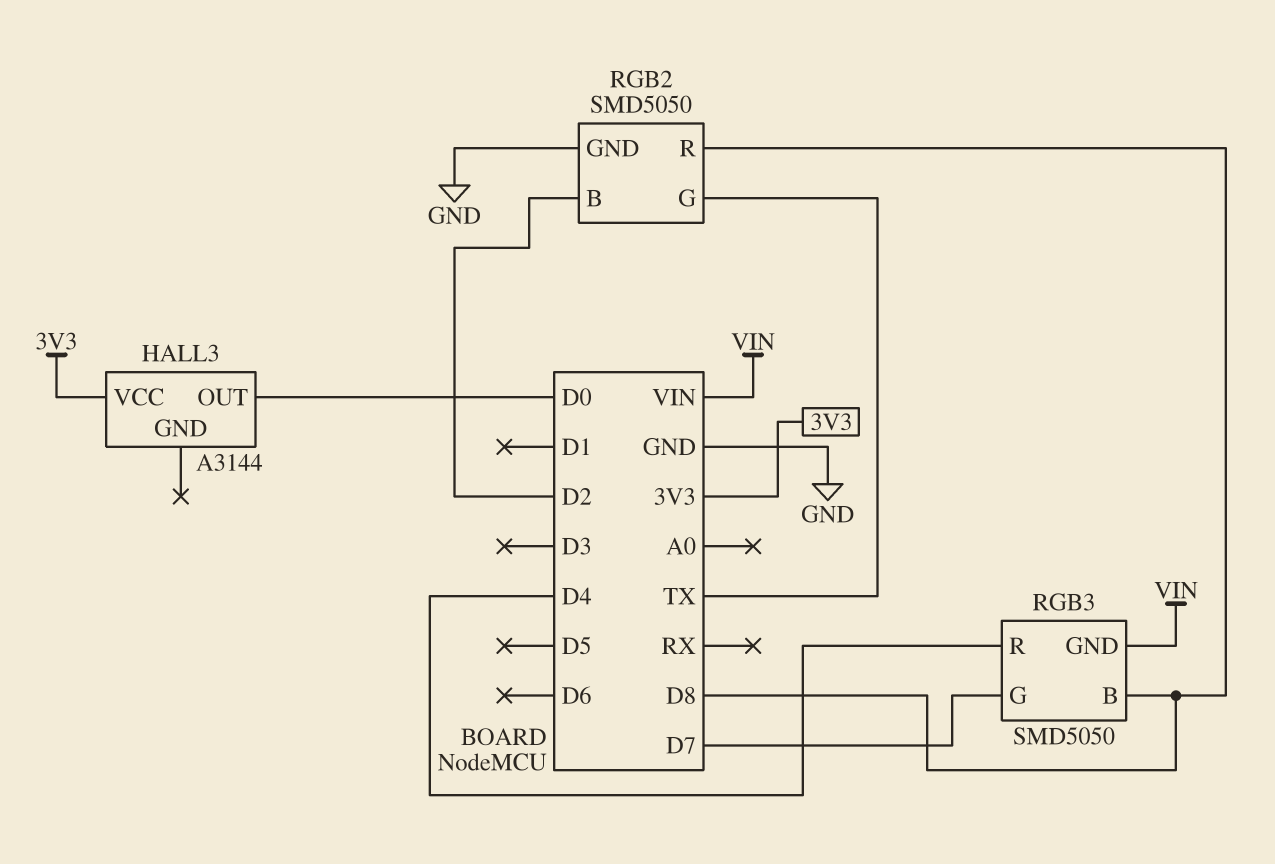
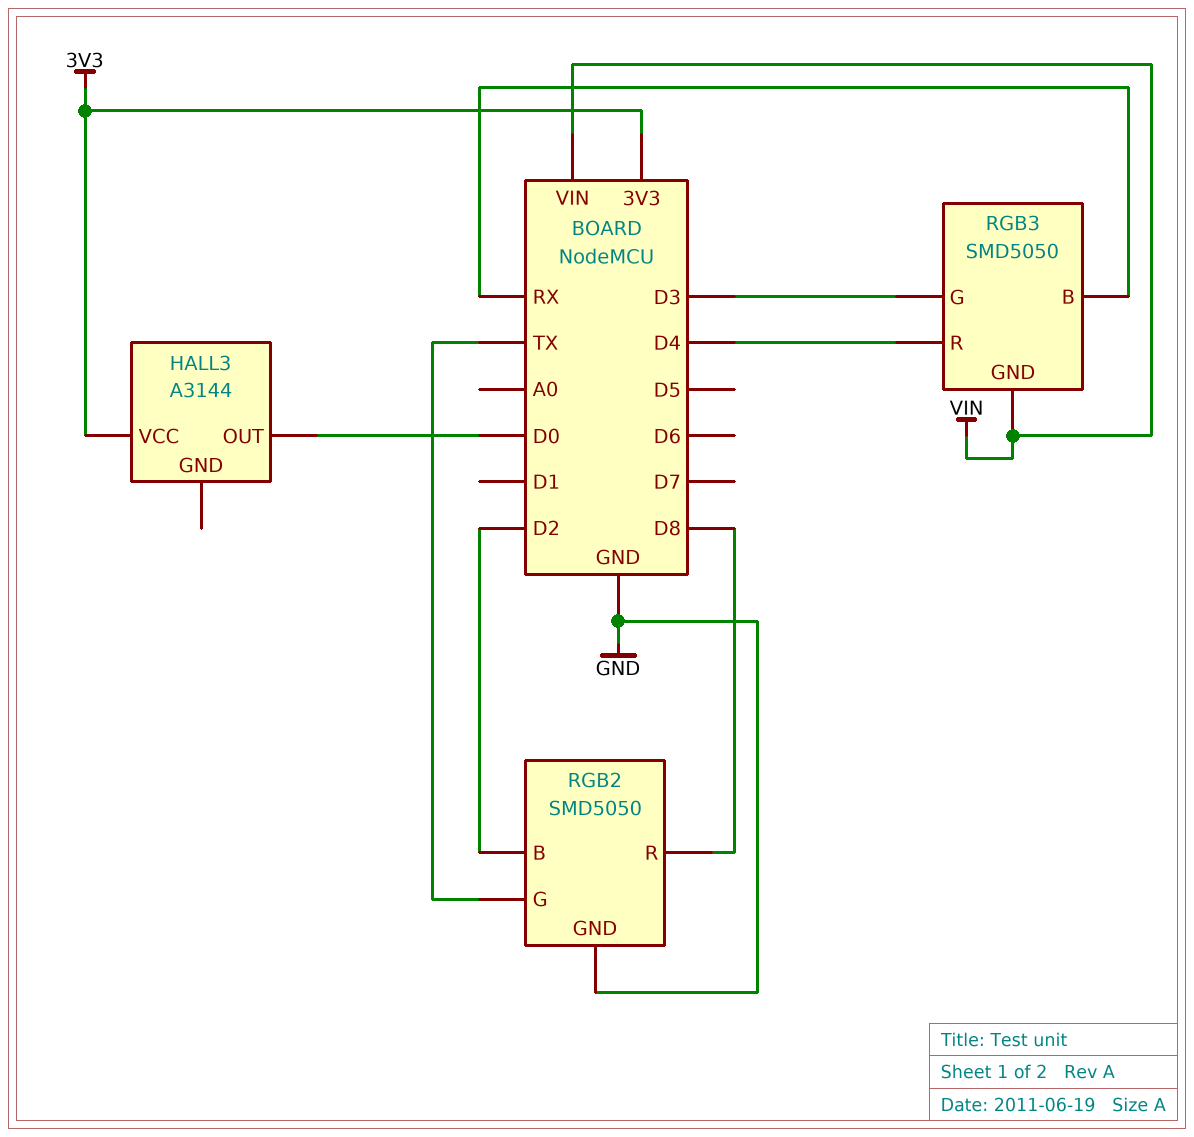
RGB3 pin B: D8 -> RX
RGB3 pin G: D7 -> D3

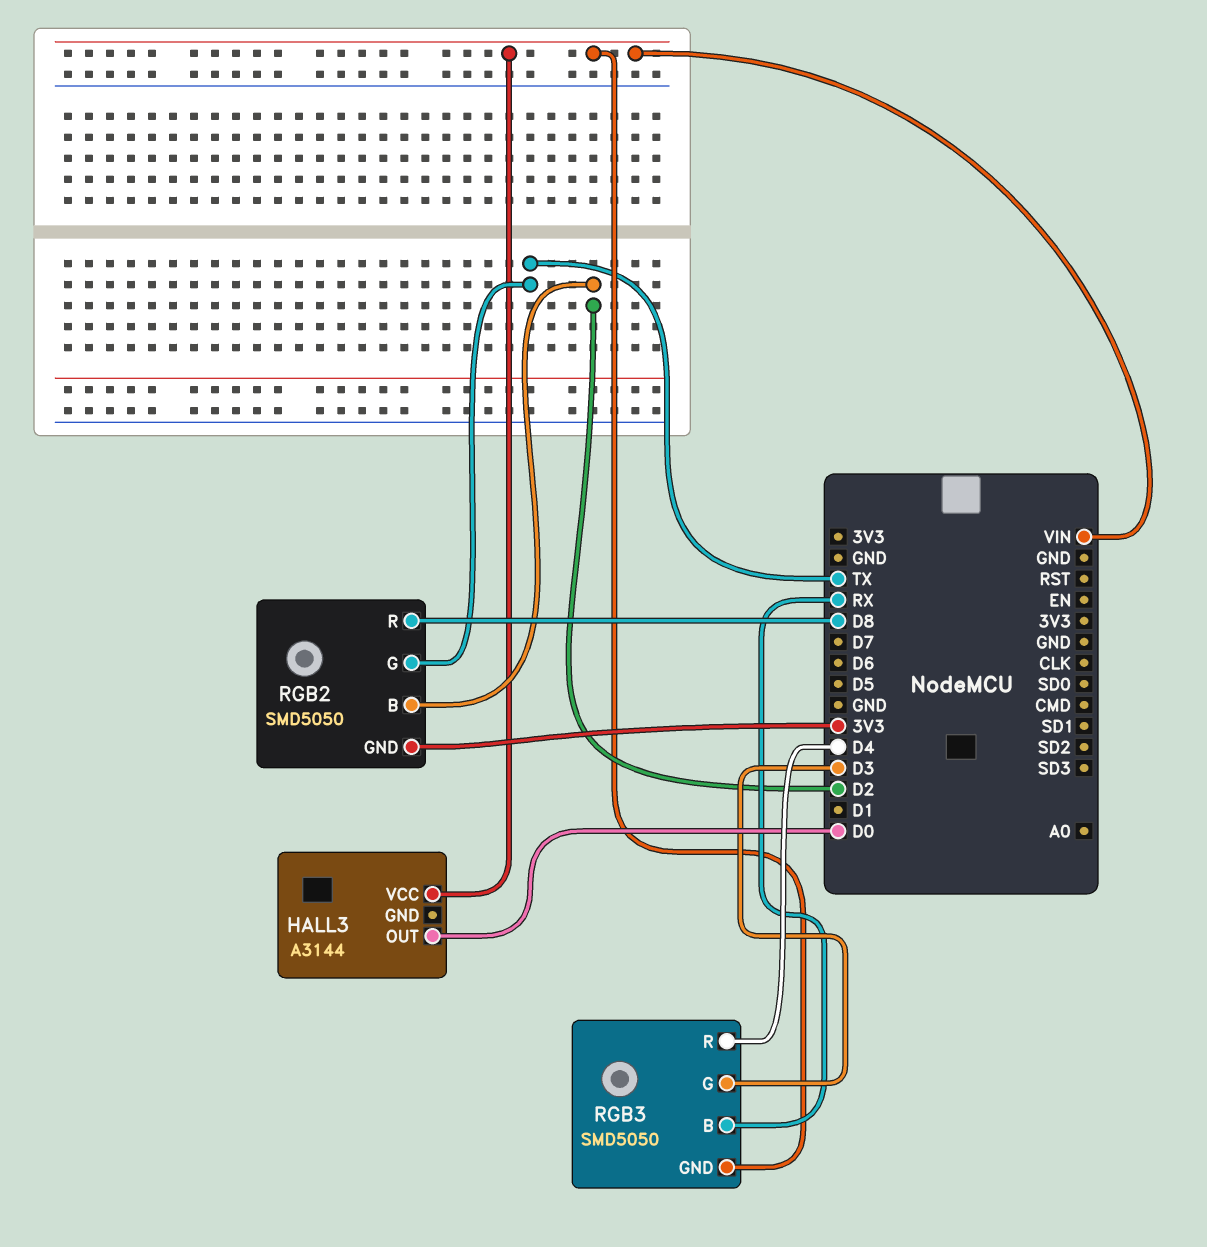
HALL3 pin VCC: 3V3 -> VIN
RGB2 pin GND: GND -> 3V3

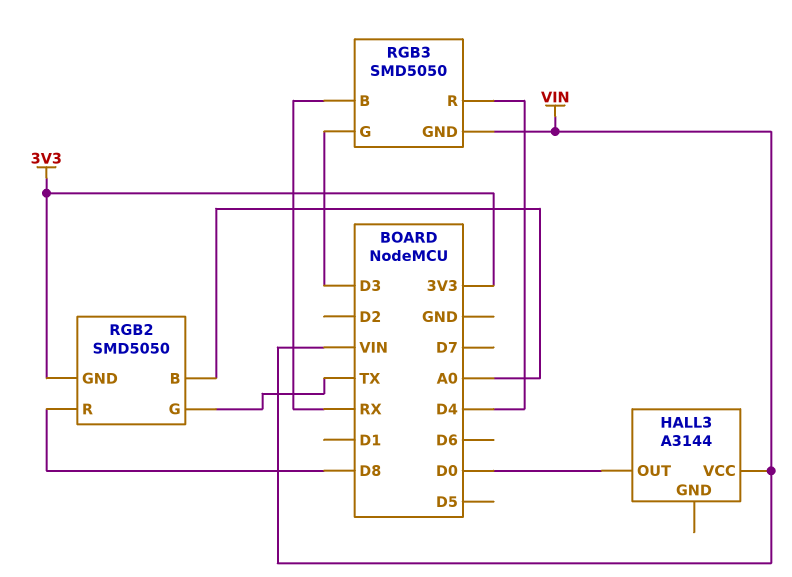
RGB2 pin B: D2 -> A0

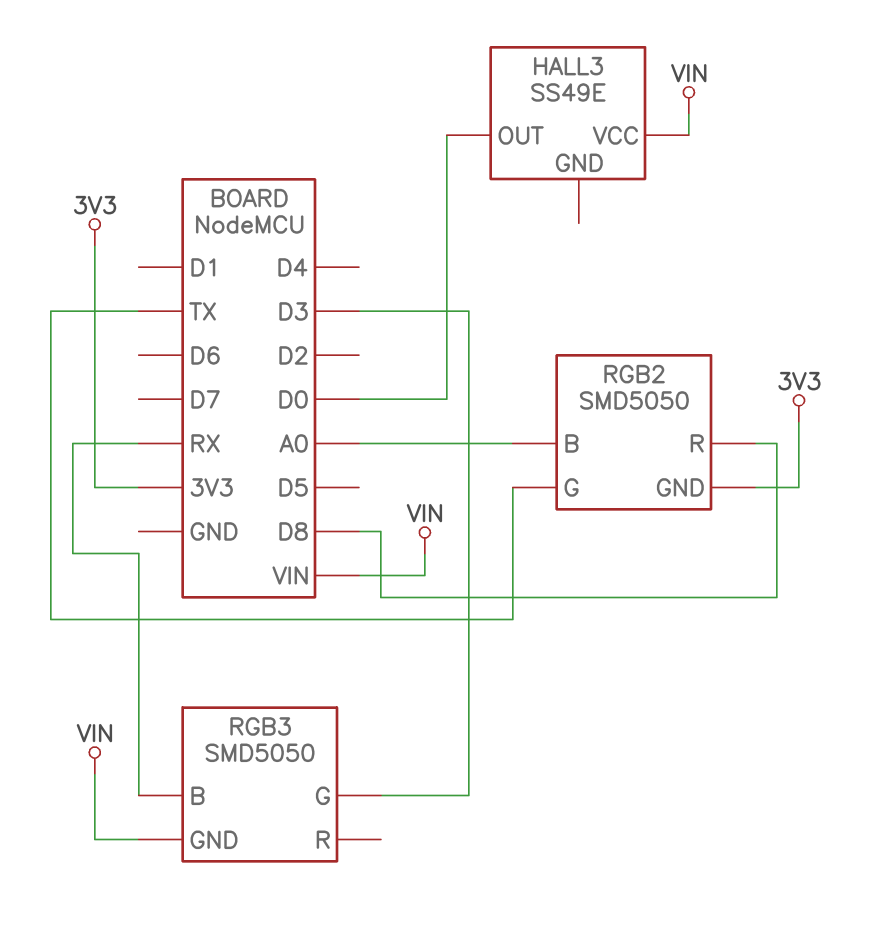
HALL3: A3144 -> SS49E
RGB3 pin R: D4 -> none

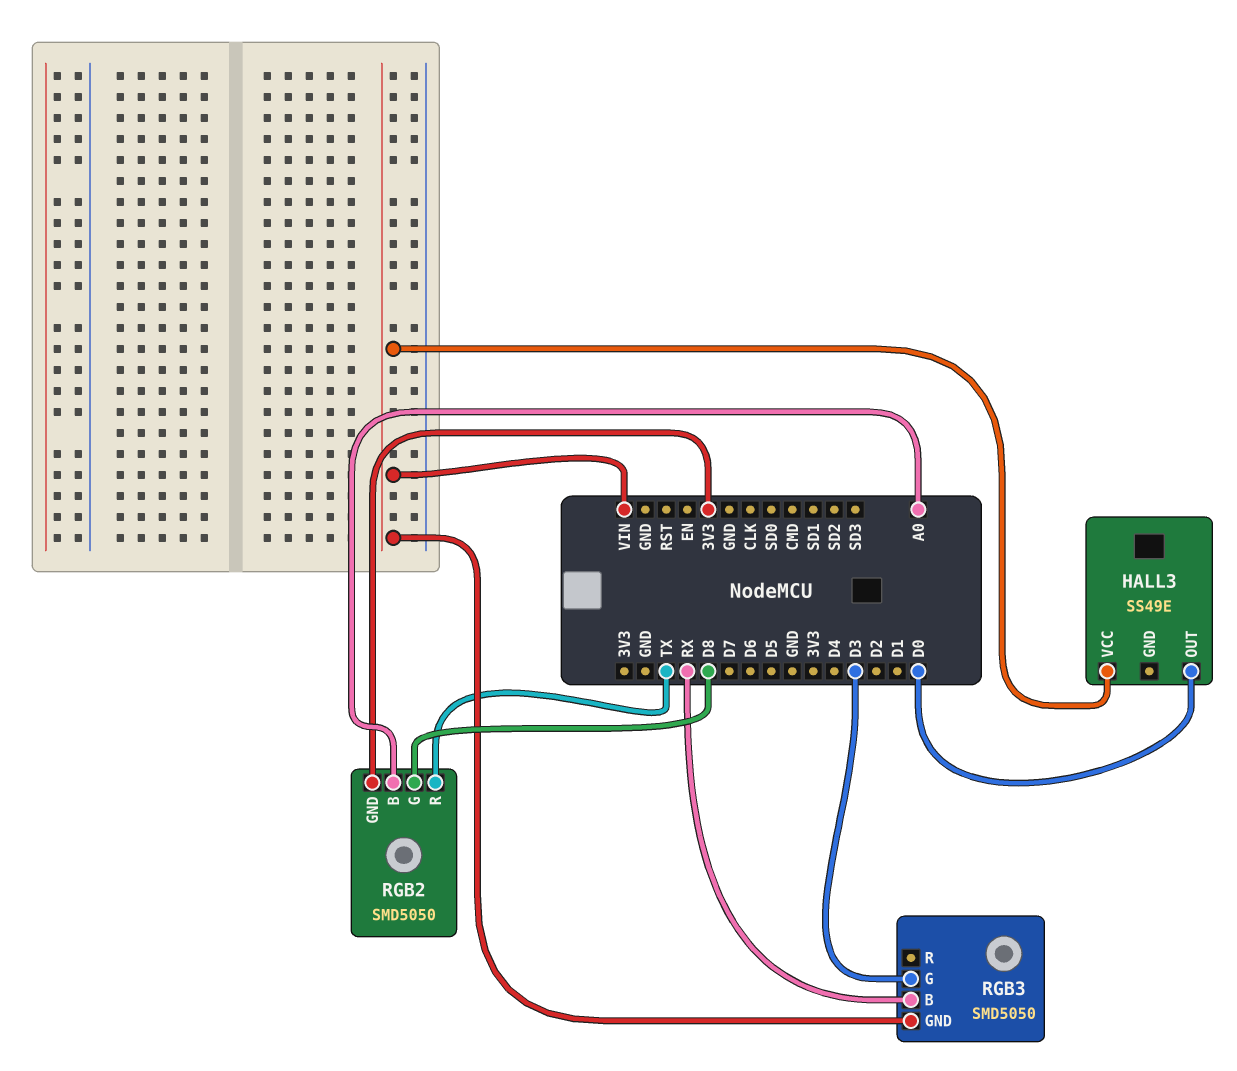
RGB2 pin G: TX -> D8
RGB2 pin R: D8 -> TX

